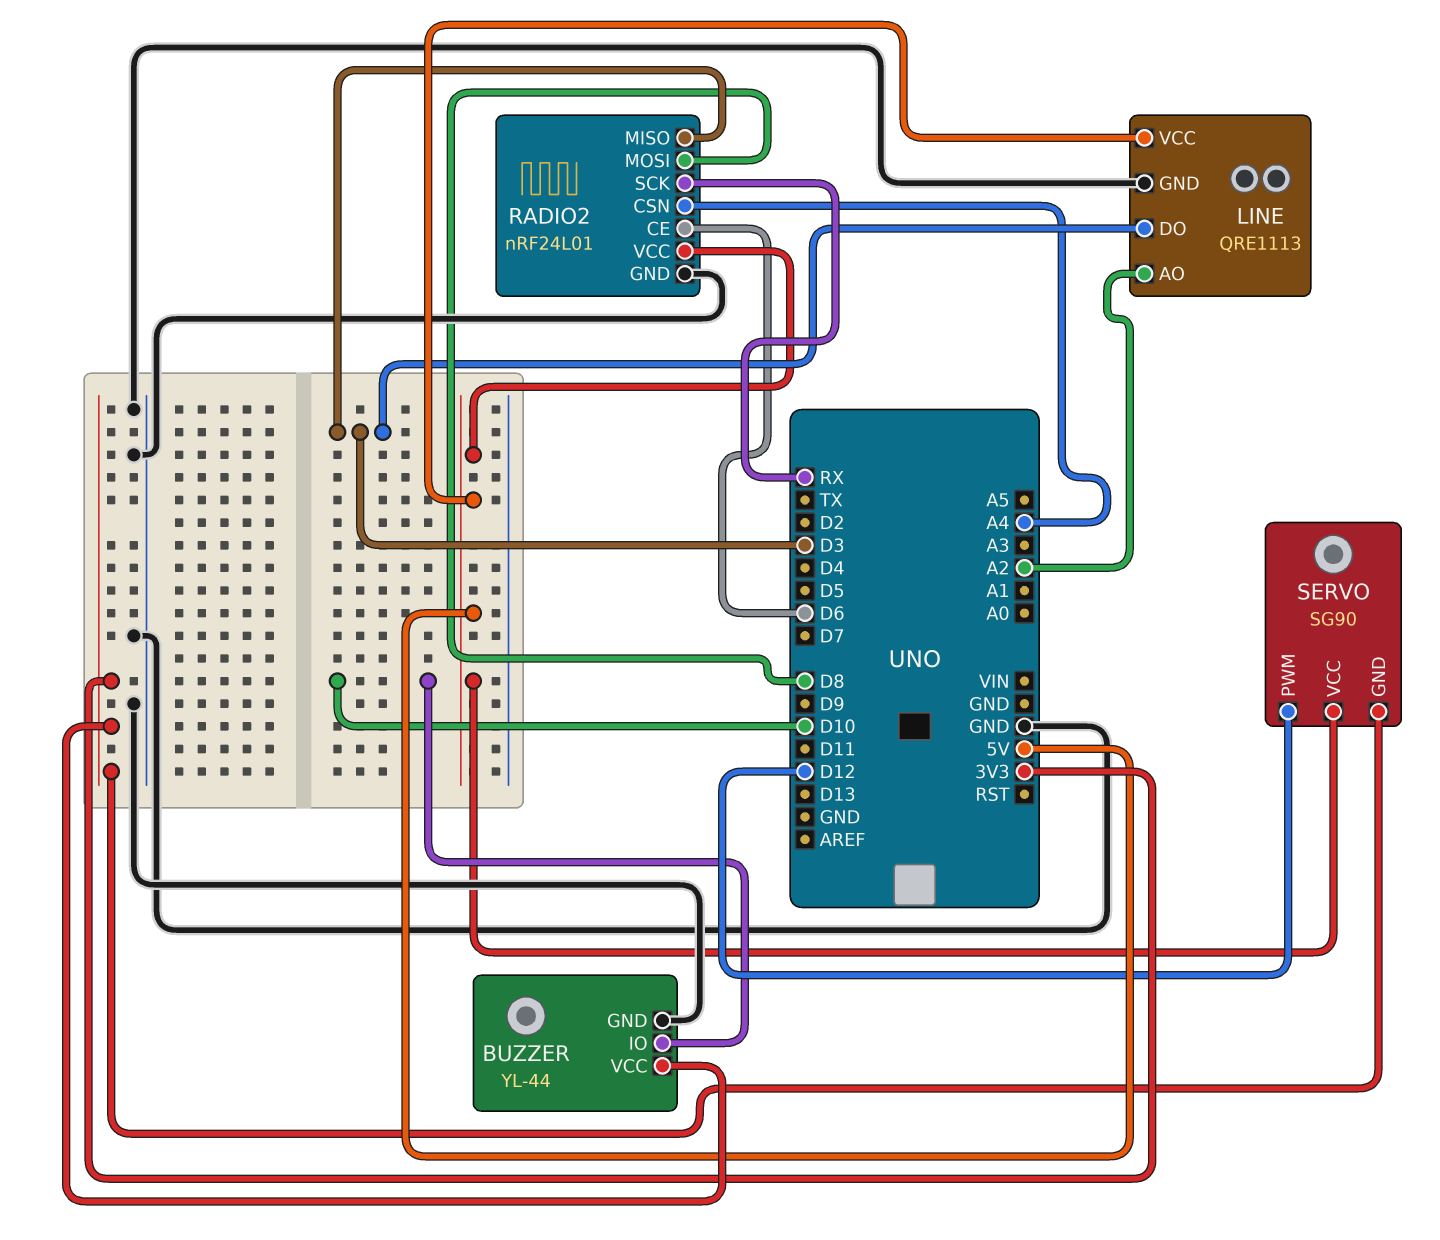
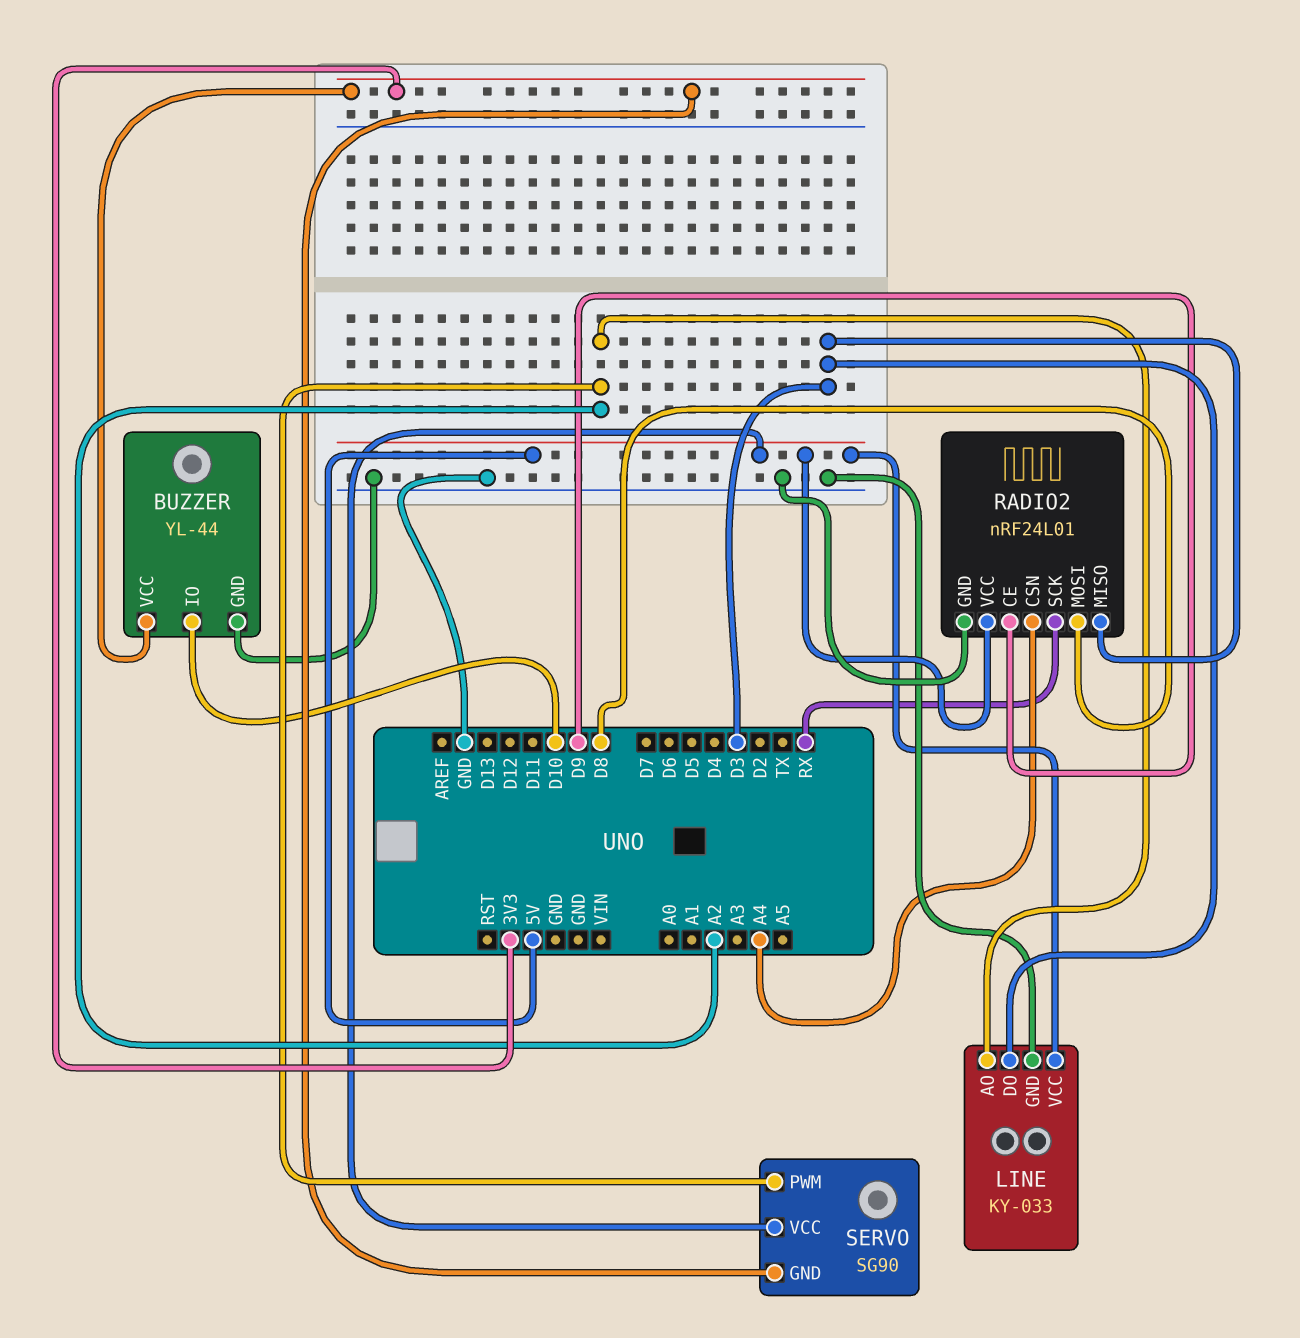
LINE: QRE1113 -> KY-033
RADIO2 pin CE: D6 -> D9
SERVO pin PWM: D12 -> A2

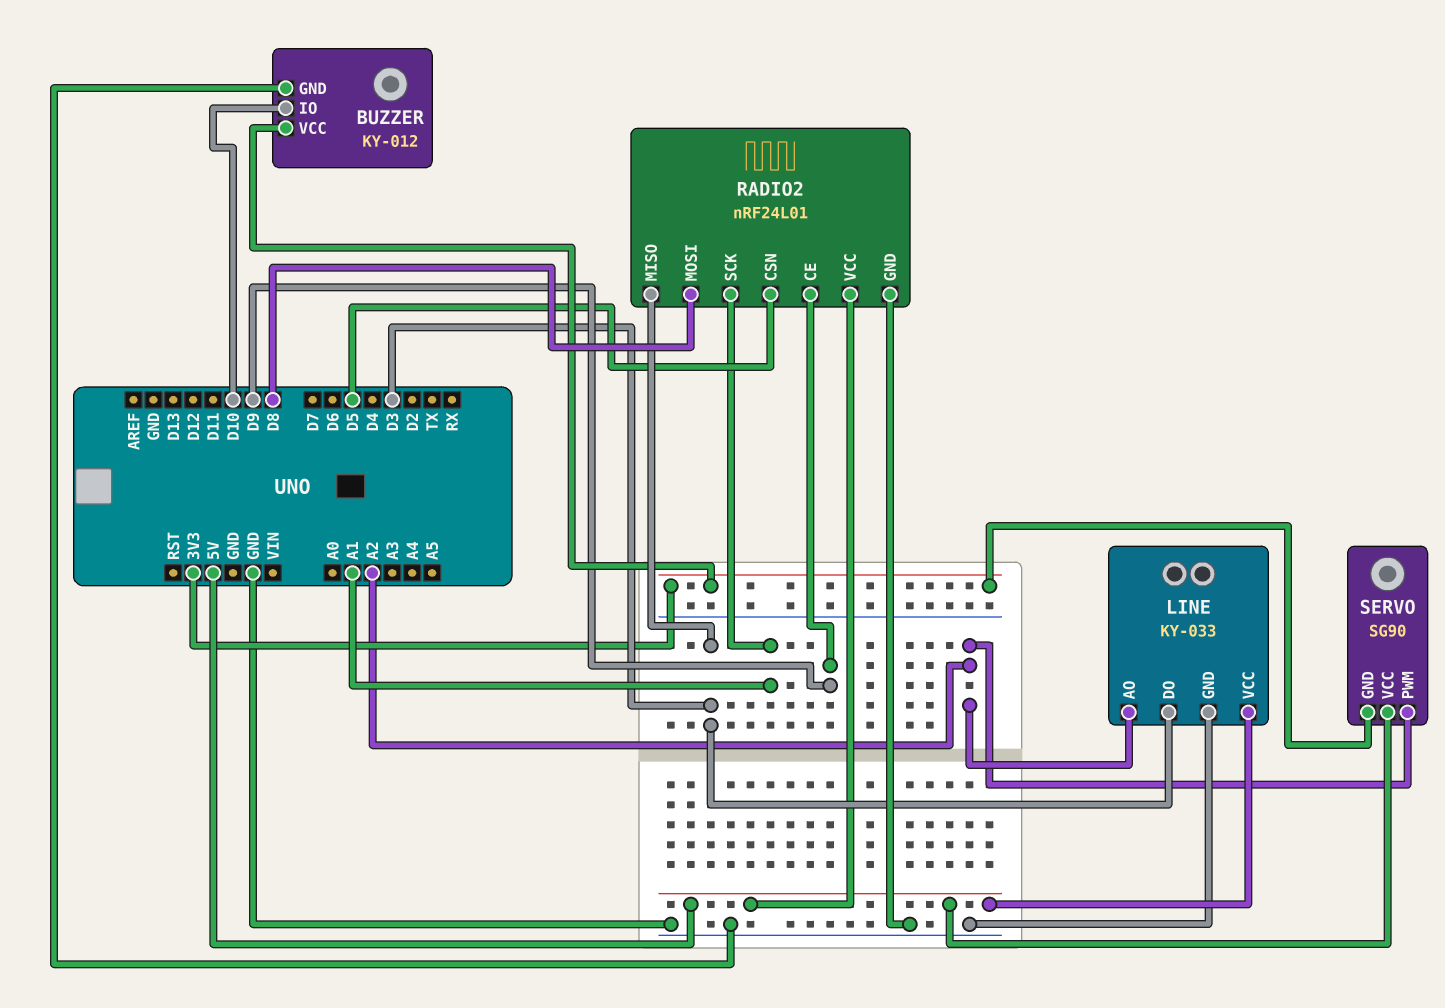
BUZZER: YL-44 -> KY-012
RADIO2 pin CSN: A4 -> D5
RADIO2 pin SCK: RX -> A1

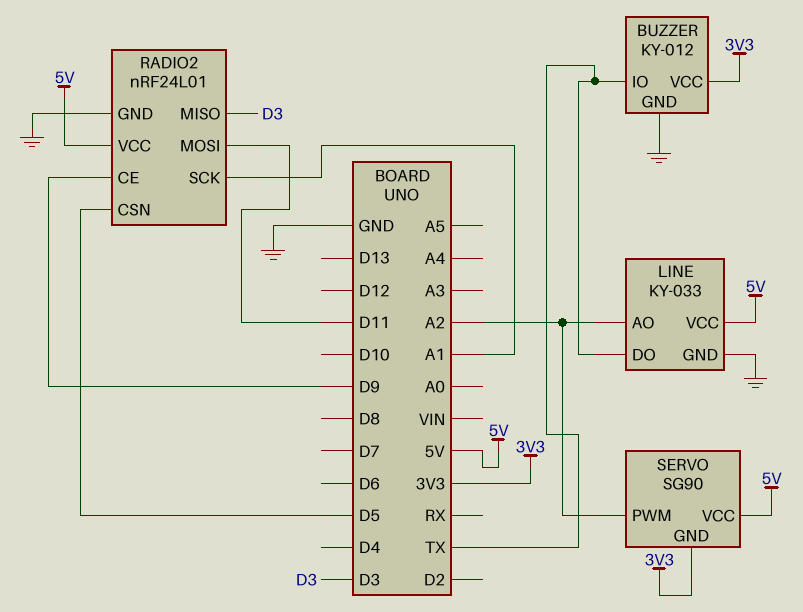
BUZZER pin IO: D10 -> TX
LINE pin DO: D3 -> TX
RADIO2 pin MOSI: D8 -> D11

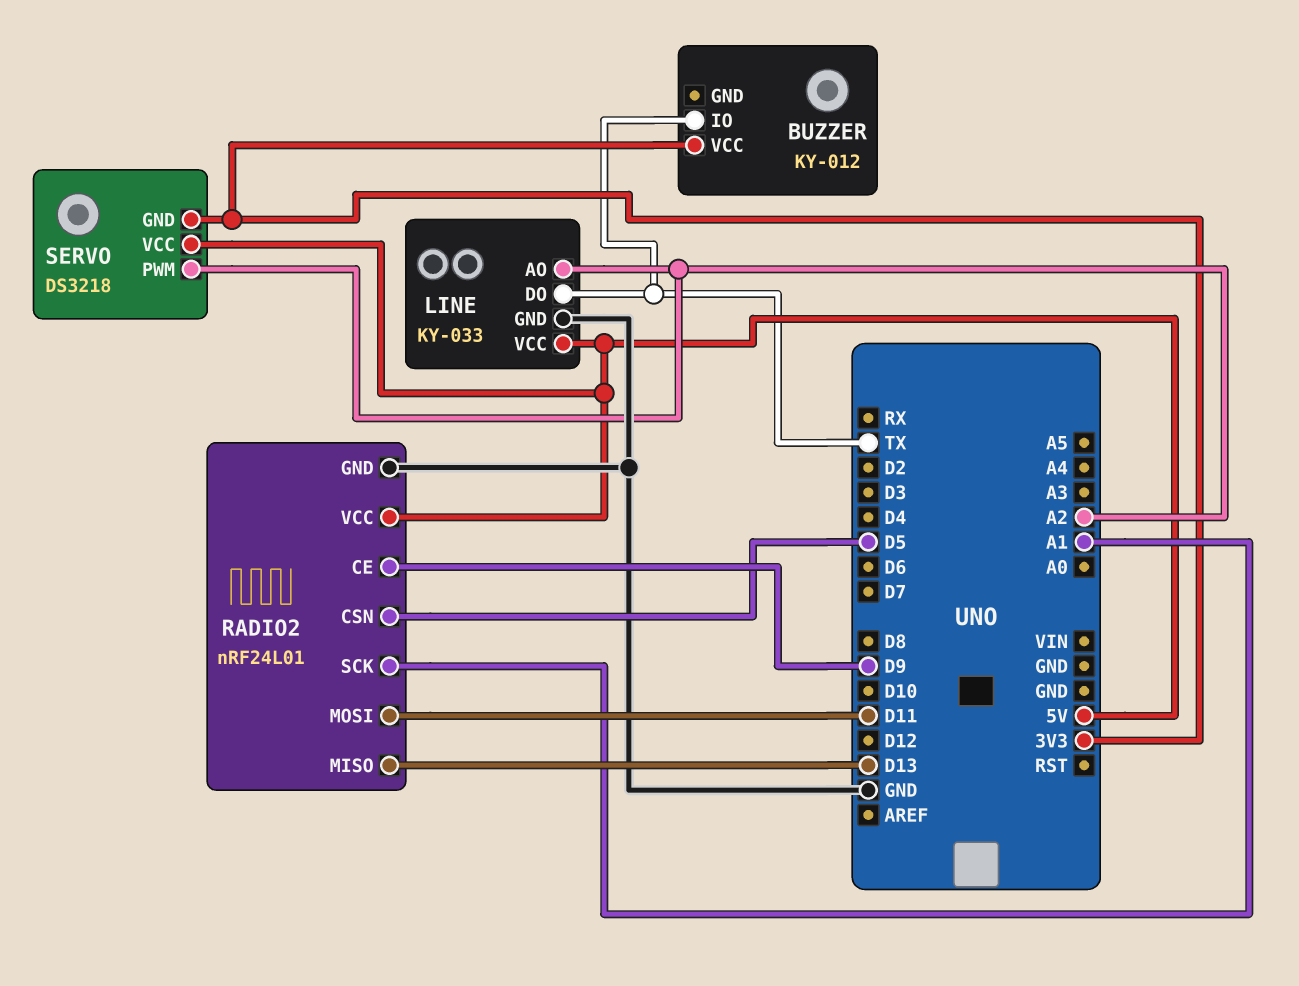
BUZZER pin GND: GND -> none
RADIO2 pin MISO: D3 -> D13
SERVO: SG90 -> DS3218

